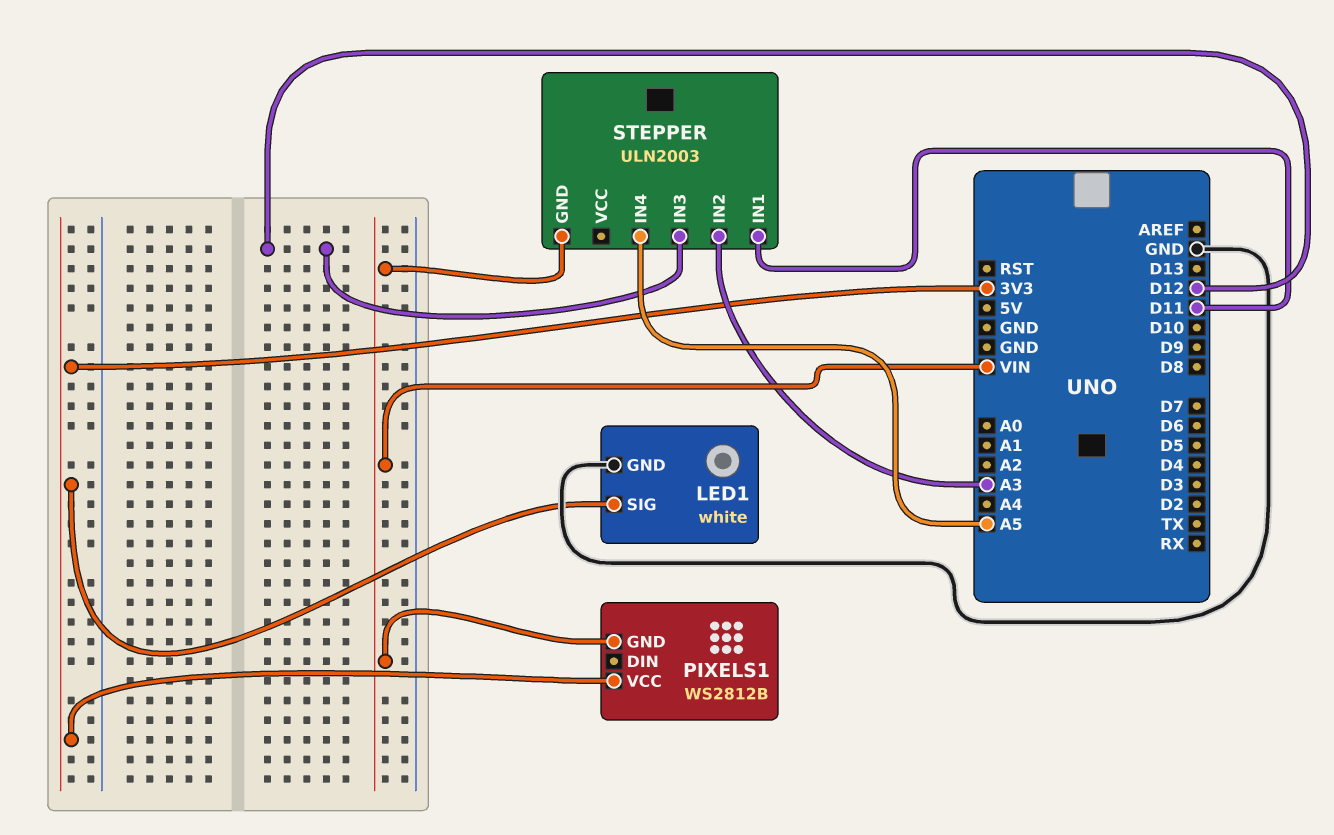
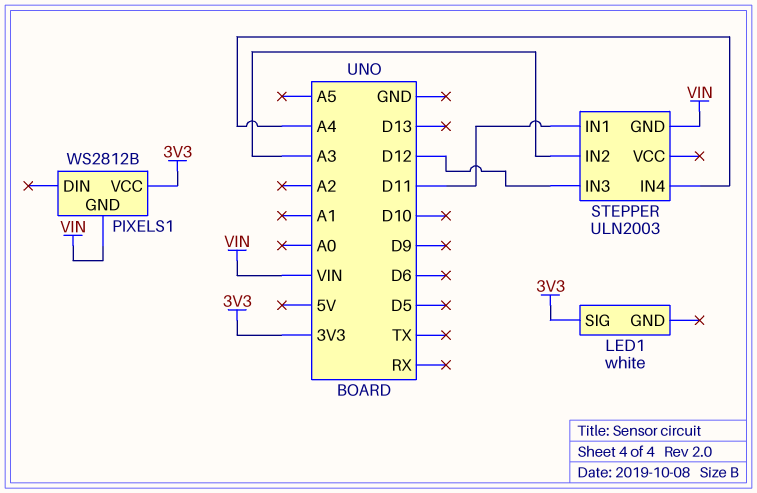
LED1 pin GND: GND -> none
STEPPER pin IN4: A5 -> A4

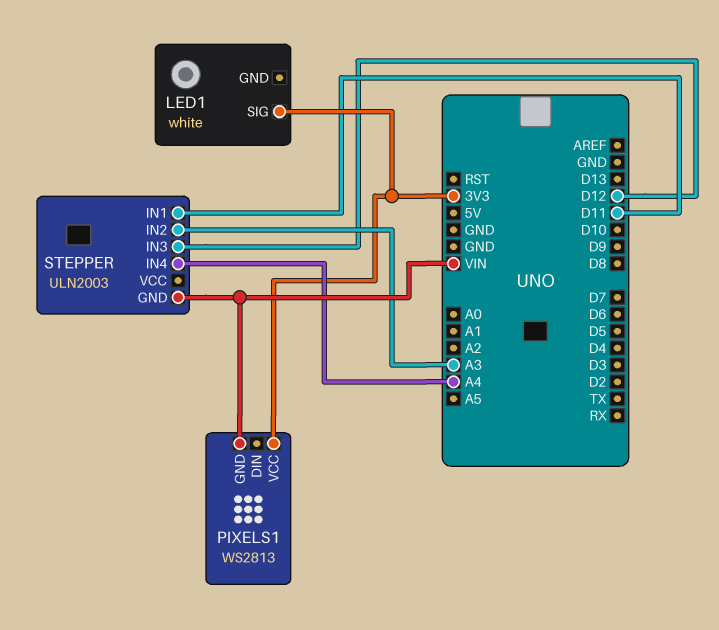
PIXELS1: WS2812B -> WS2813

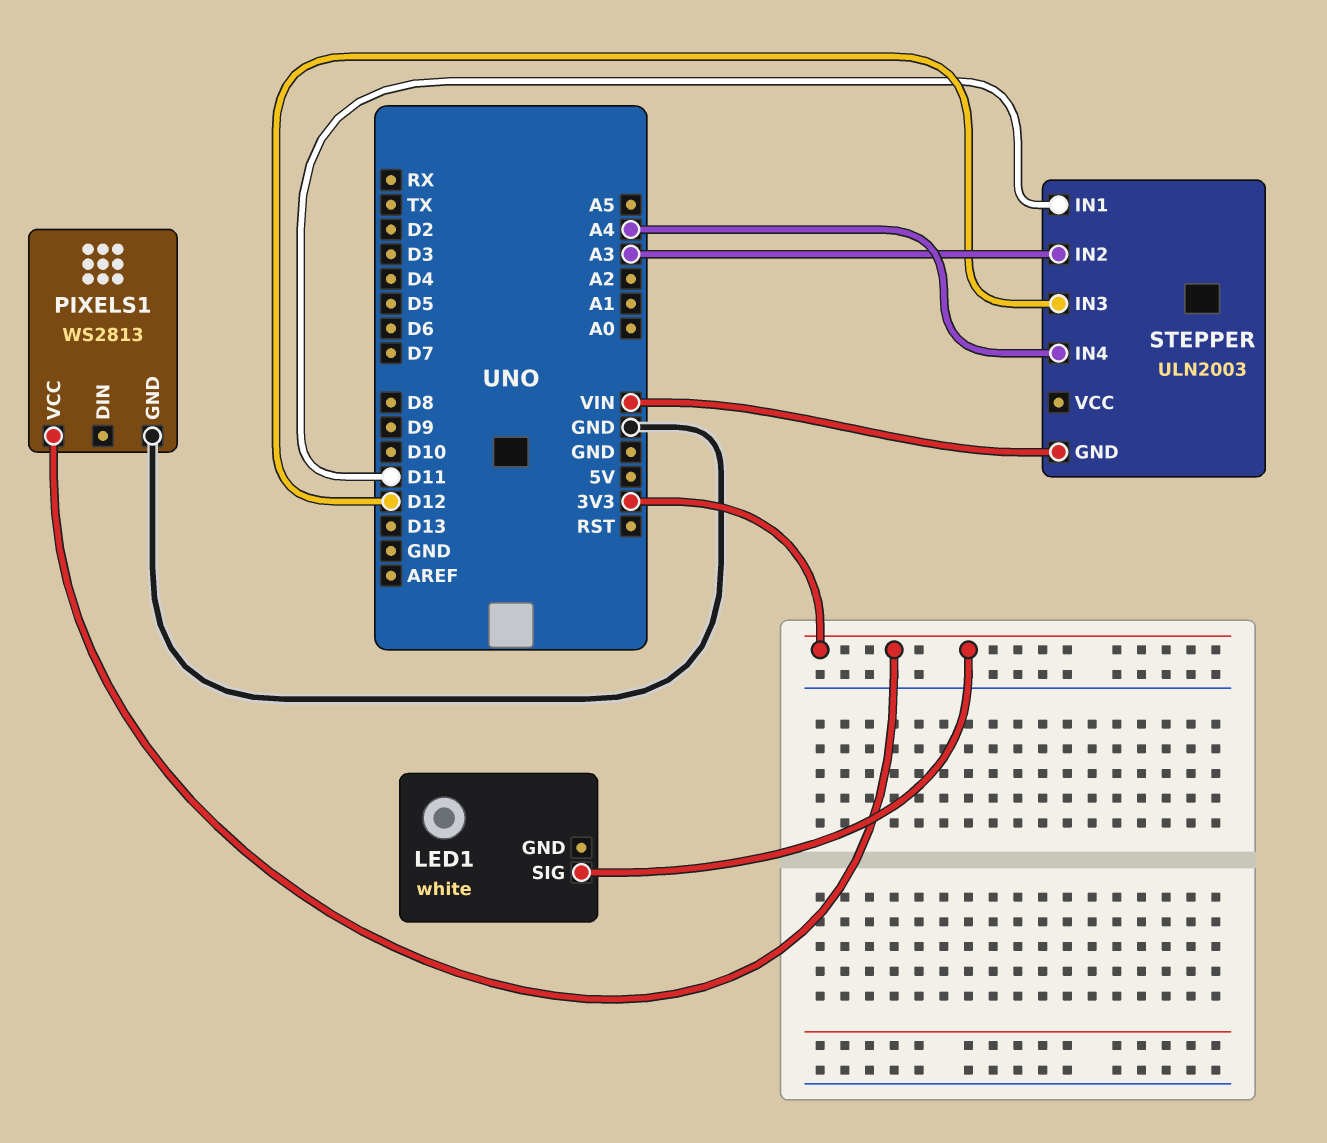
PIXELS1 pin GND: VIN -> GND

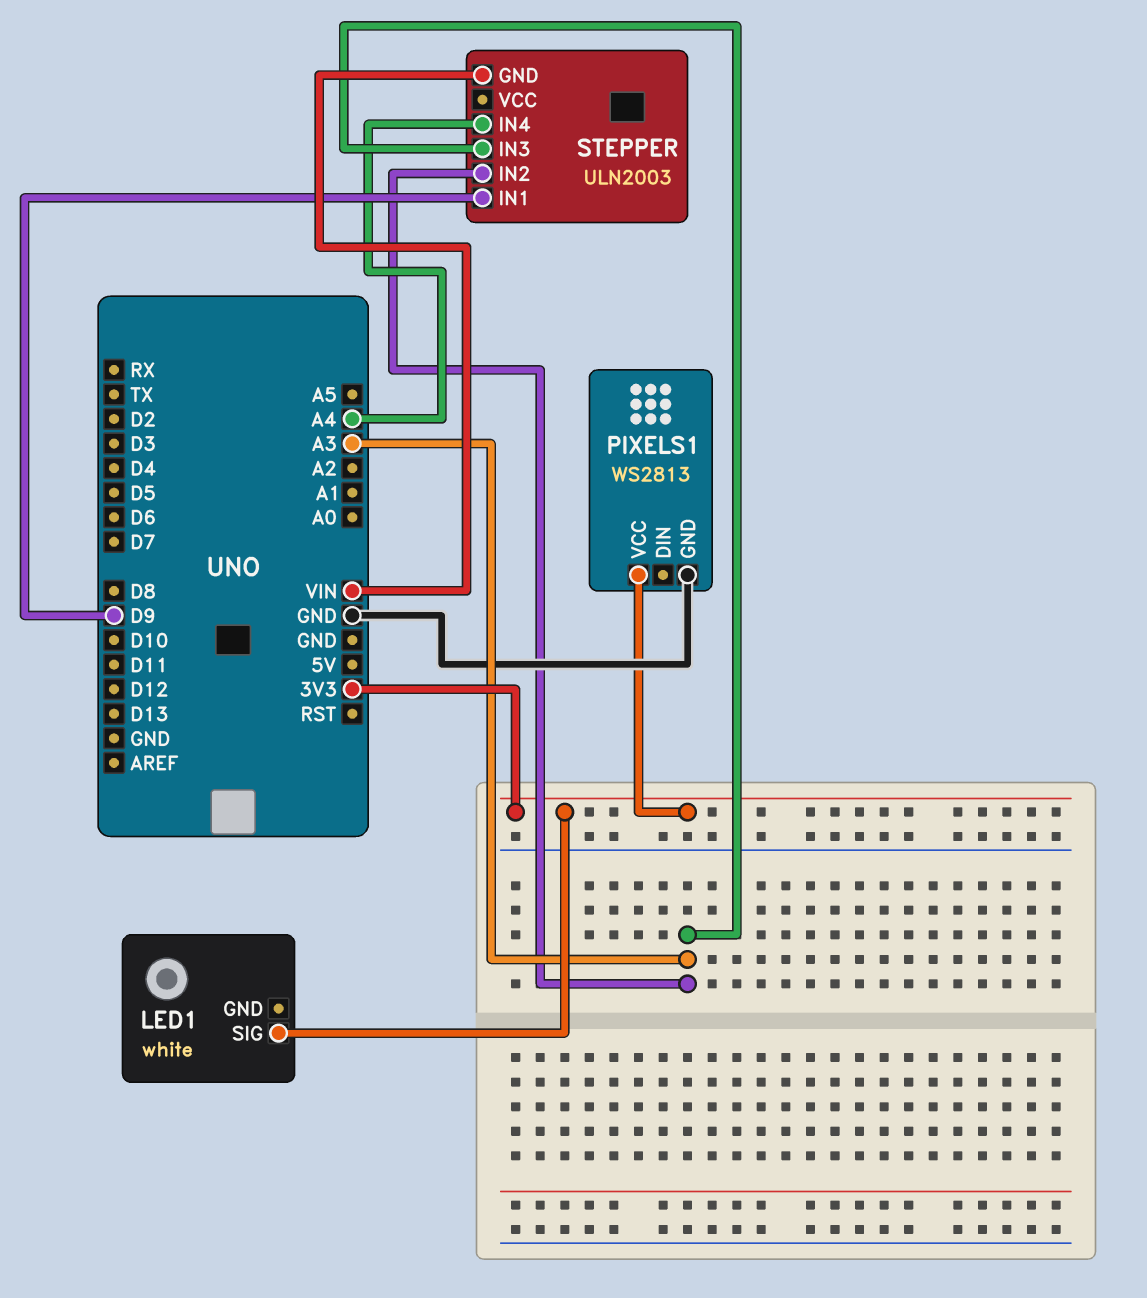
STEPPER pin IN1: D11 -> D9
STEPPER pin IN3: D12 -> A3

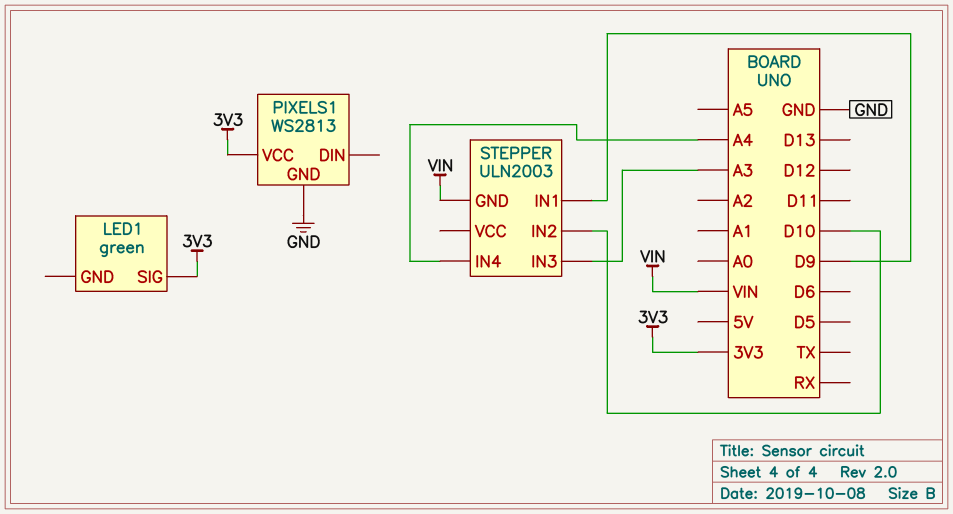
LED1: white -> green
STEPPER pin IN2: A3 -> D10

